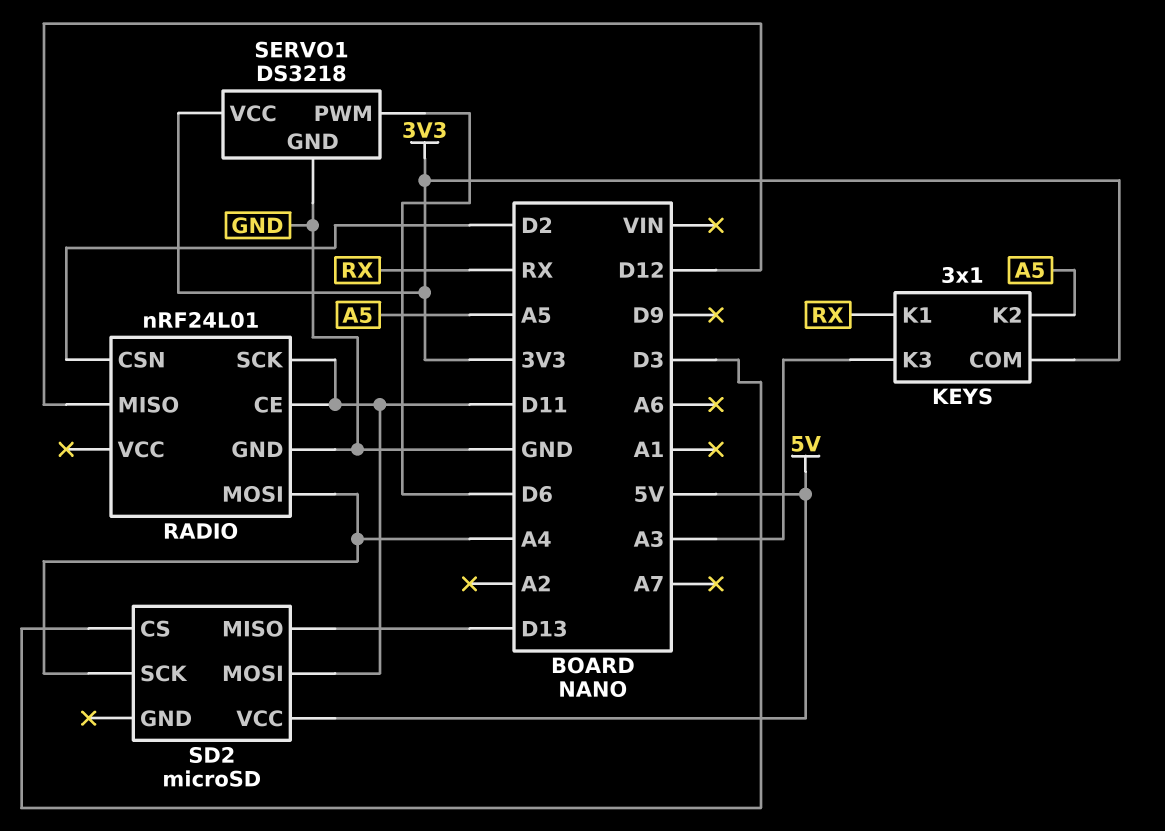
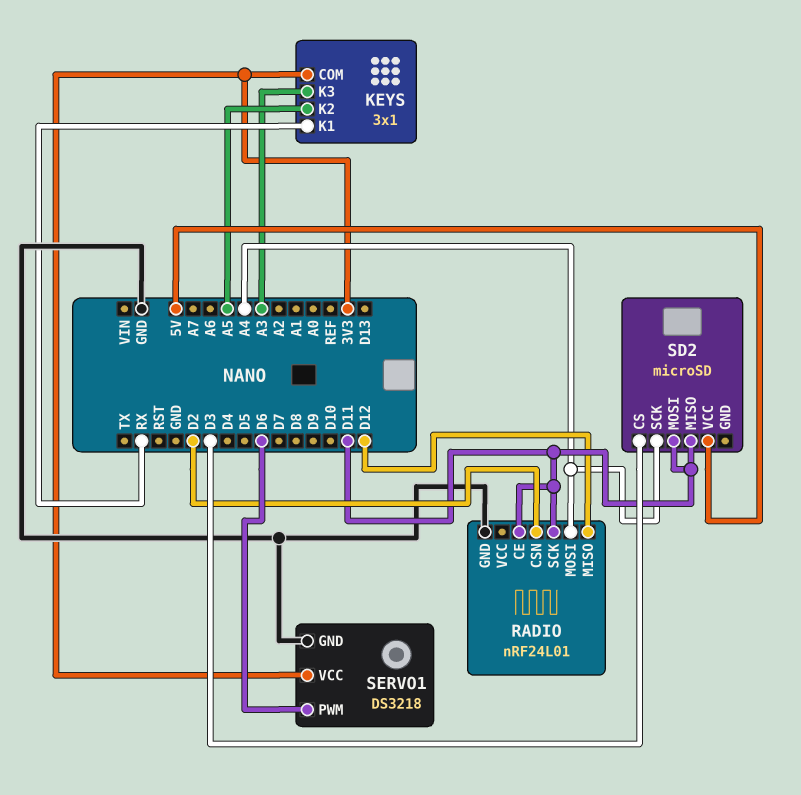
SD2 pin MISO: D13 -> D11

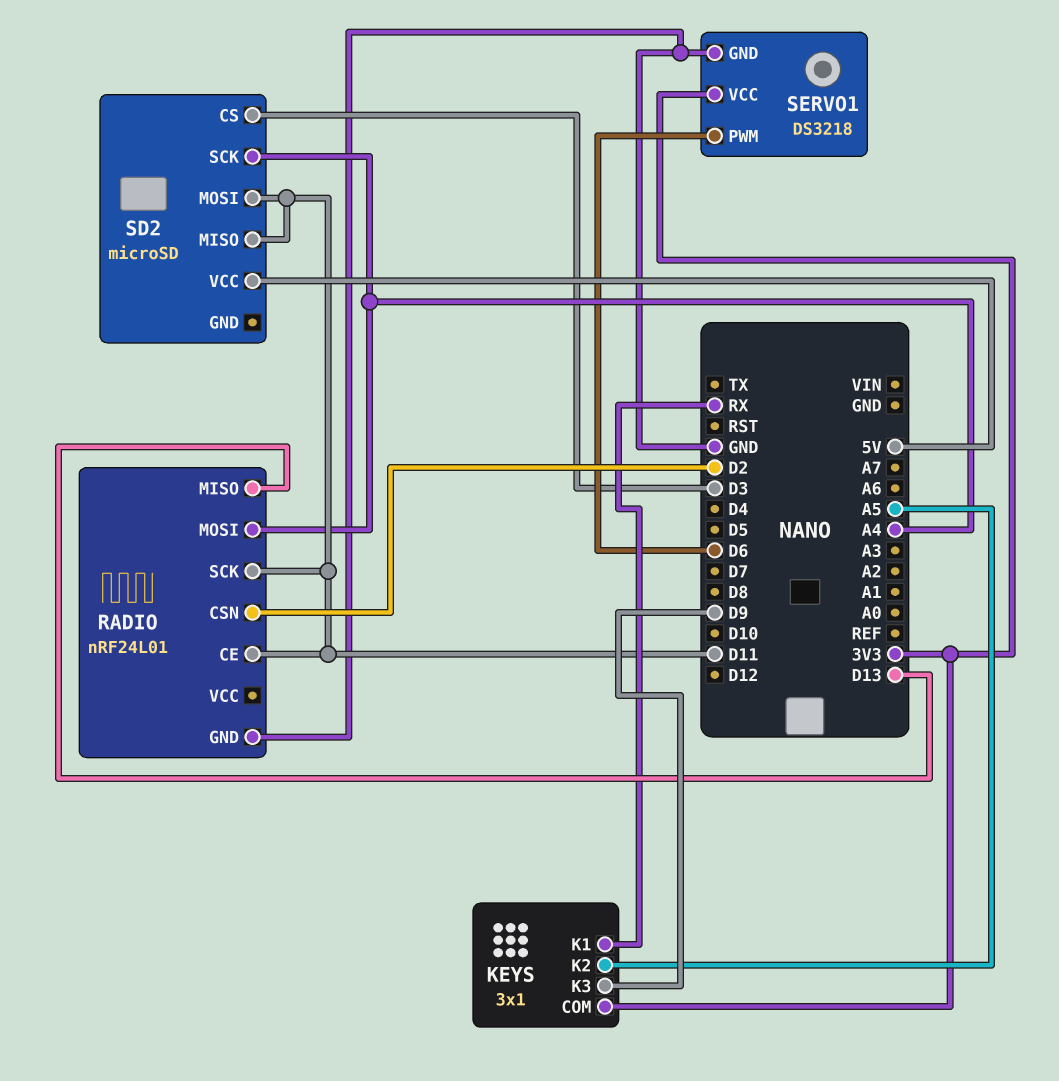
KEYS pin K3: A3 -> D9
RADIO pin MISO: D12 -> D13

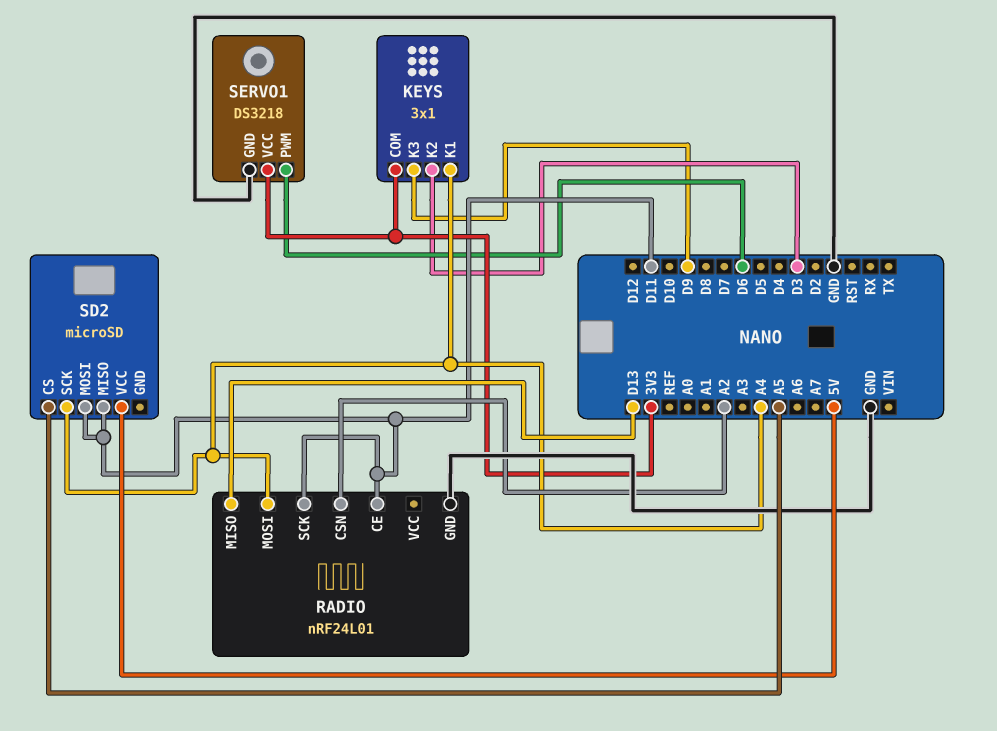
KEYS pin K1: RX -> A4
KEYS pin K2: A5 -> D3
RADIO pin CSN: D2 -> A2
SD2 pin CS: D3 -> A5

